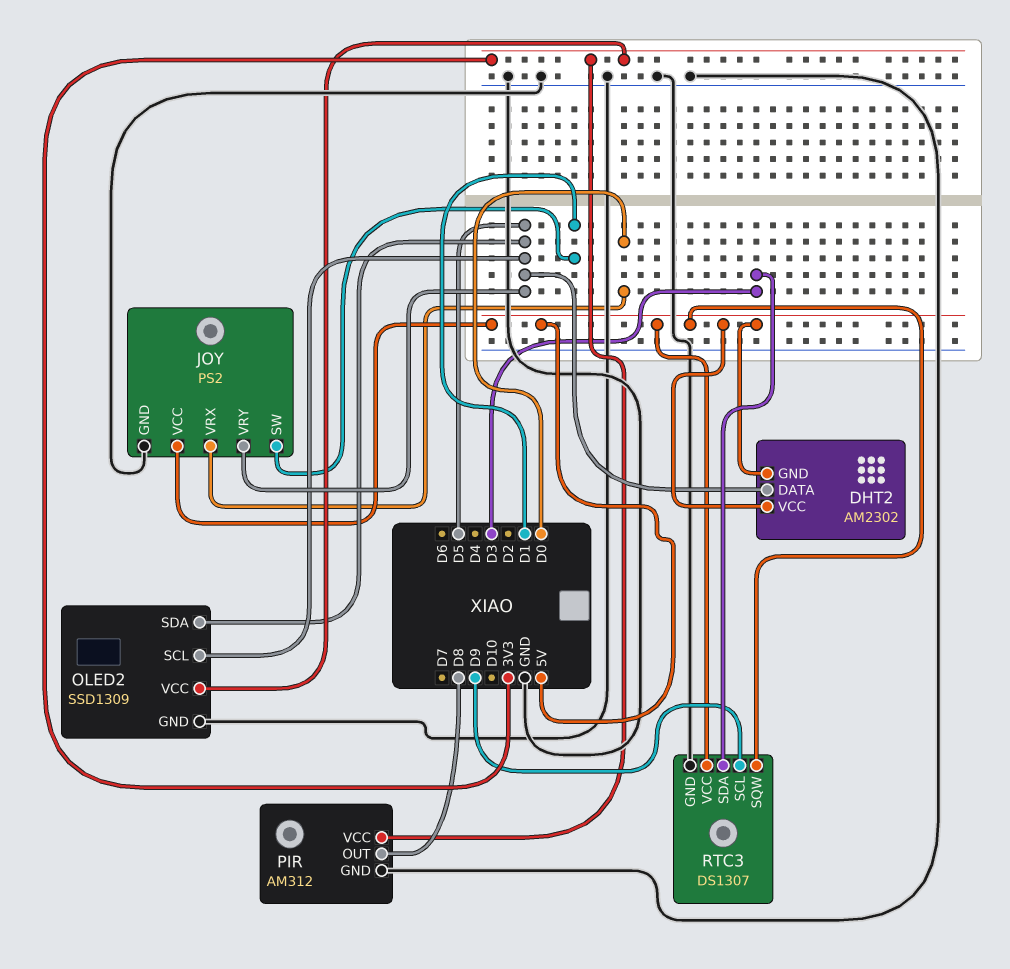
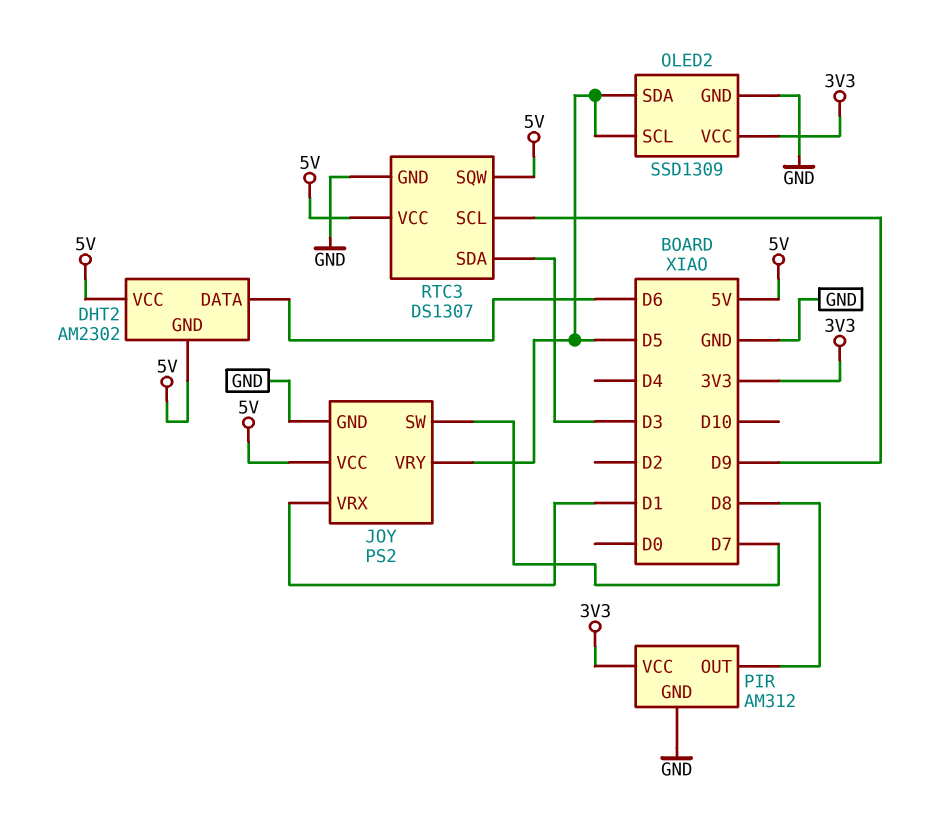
DHT2 pin DATA: D5 -> D6
JOY pin SW: D1 -> D7
JOY pin VRX: D0 -> D1

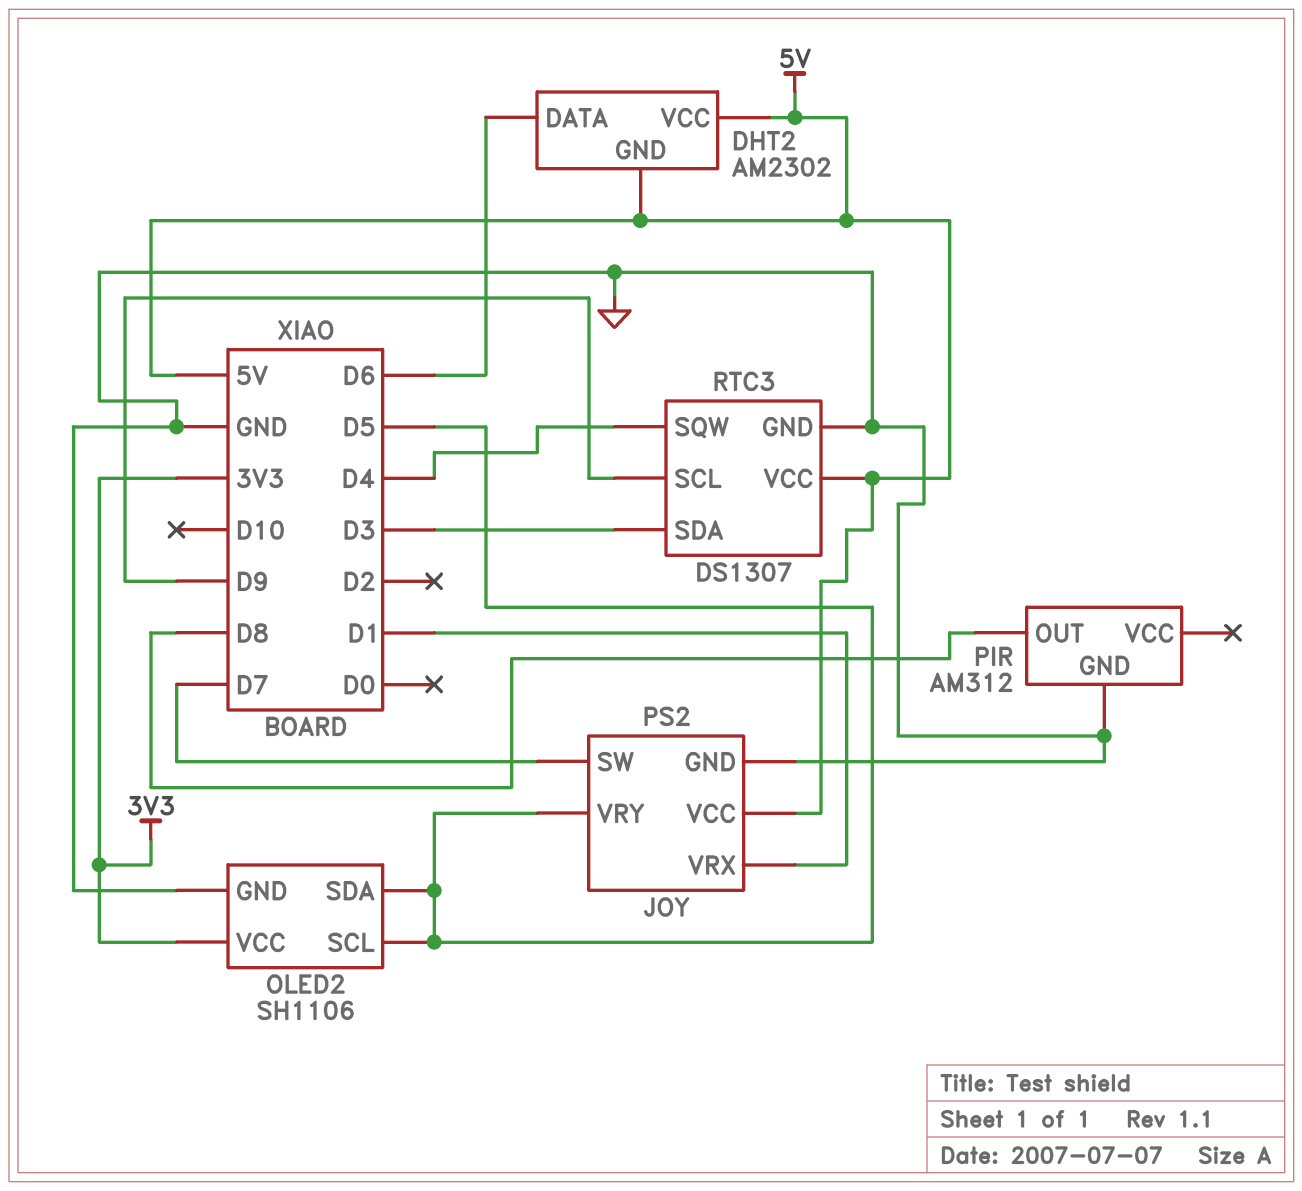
OLED2: SSD1309 -> SH1106
PIR pin VCC: 3V3 -> none
RTC3 pin SQW: 5V -> D4

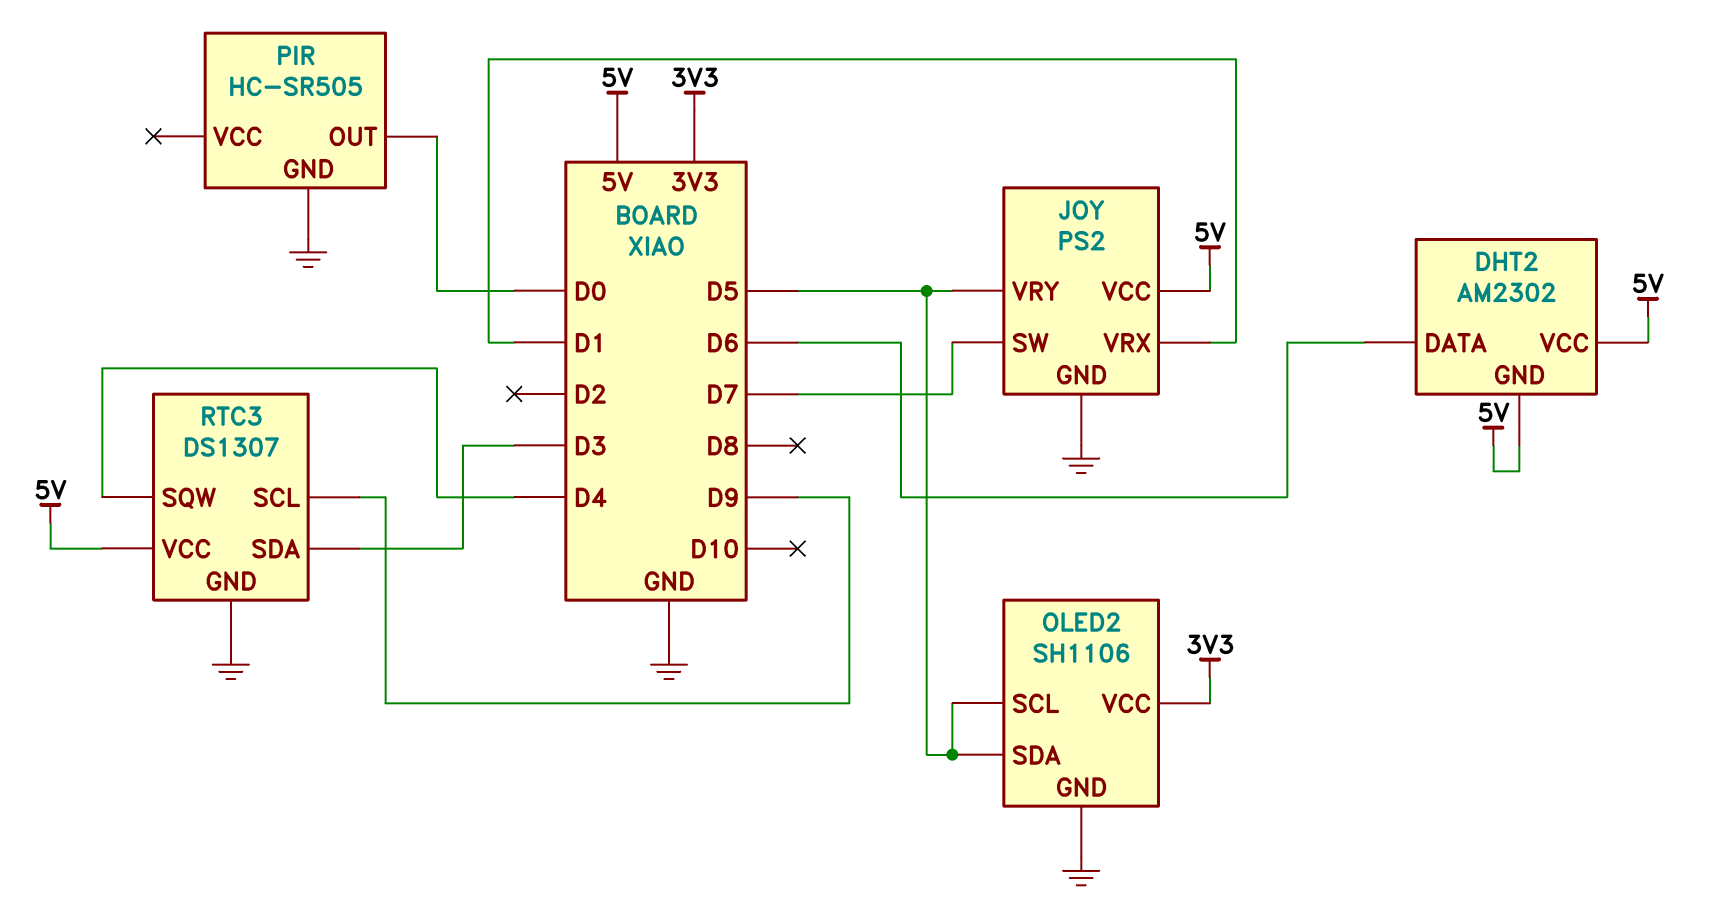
PIR: AM312 -> HC-SR505
PIR pin OUT: D8 -> D0

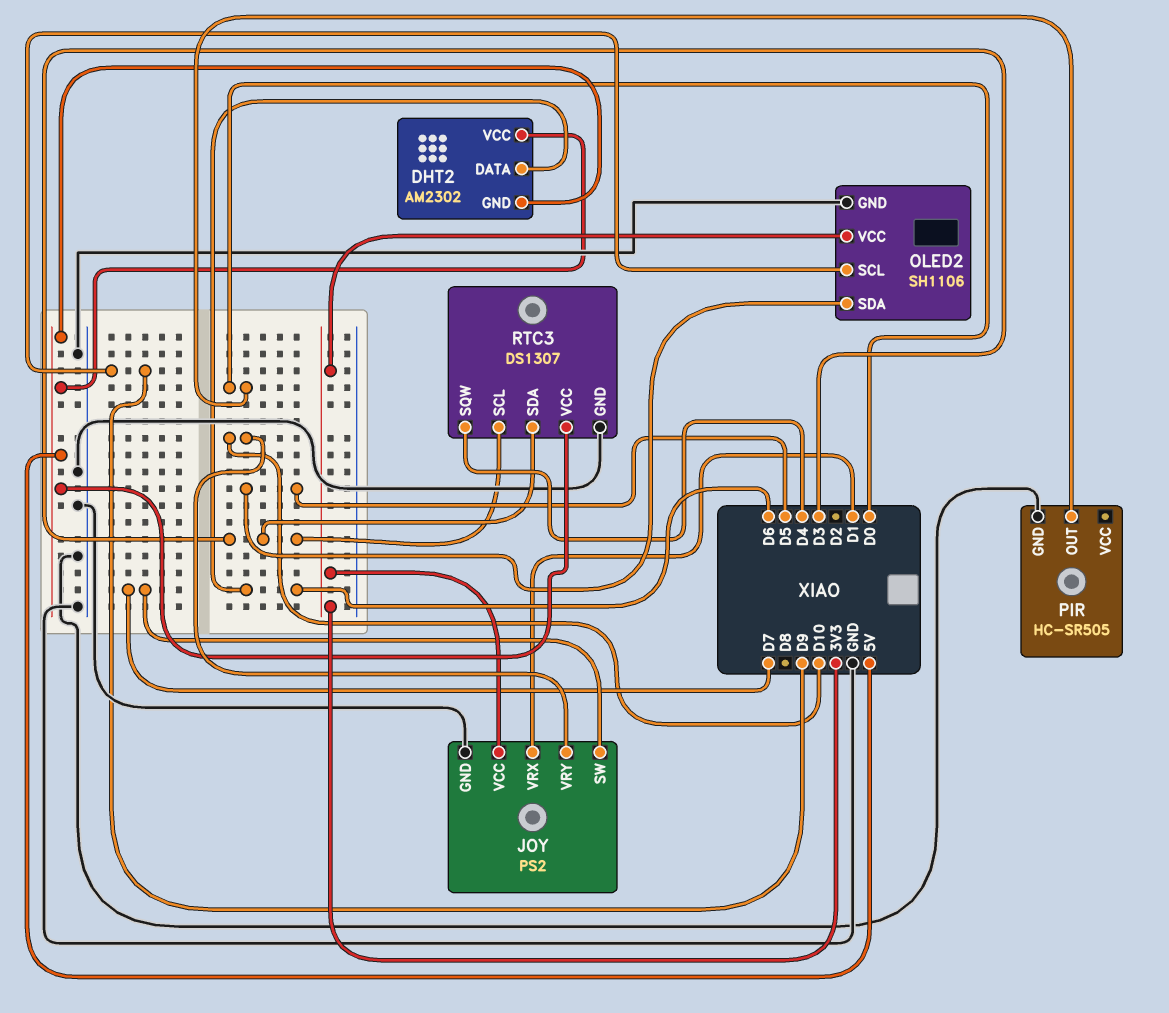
JOY pin VCC: 5V -> 3V3
JOY pin VRY: D5 -> D10
OLED2 pin SCL: D5 -> D9
RTC3 pin SCL: D9 -> D3

